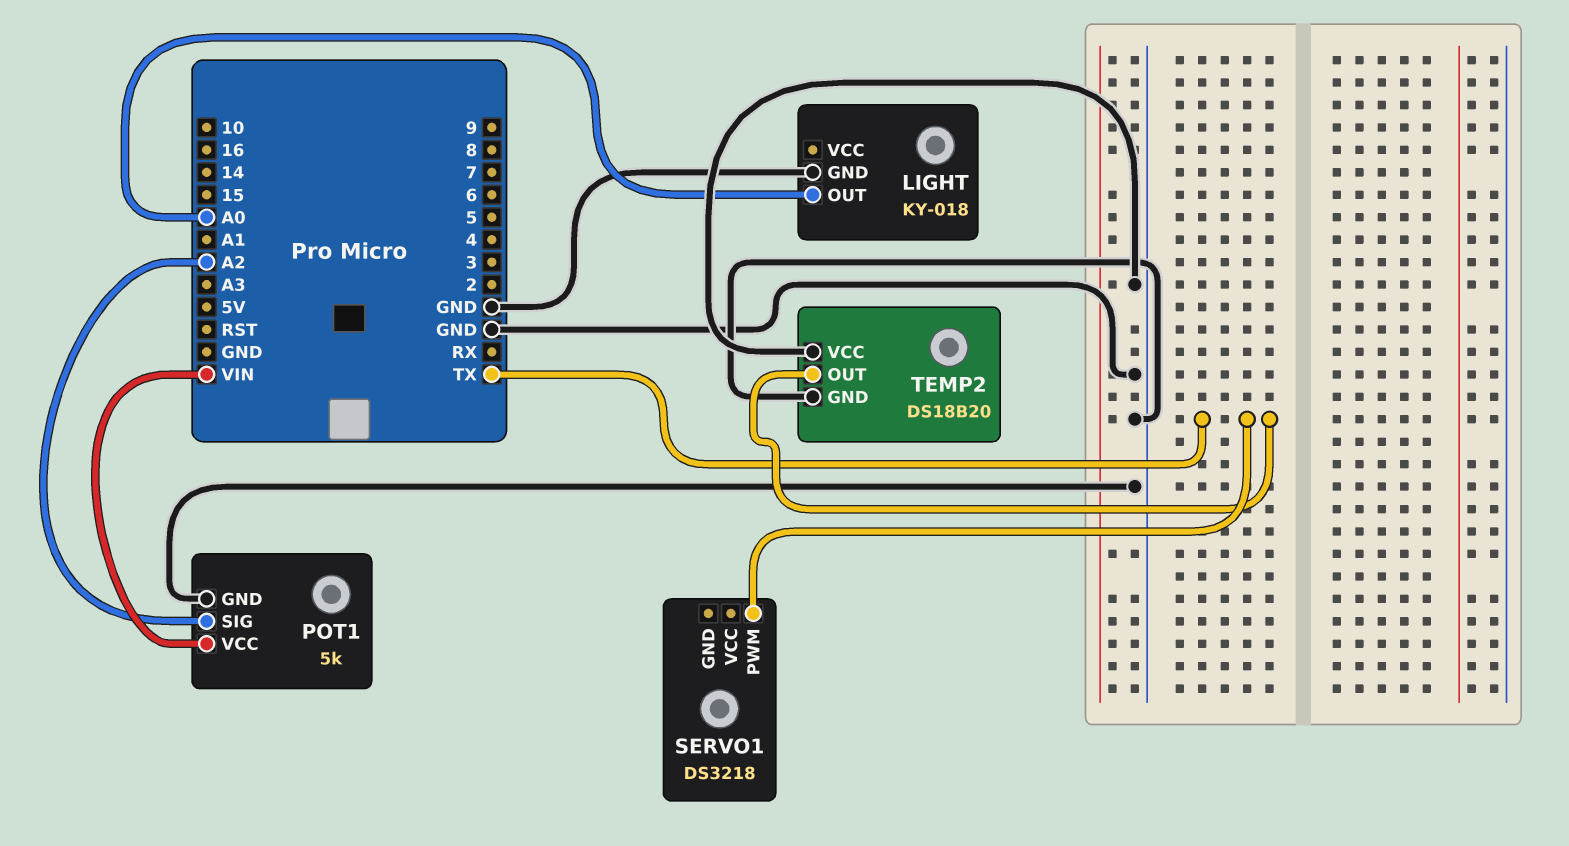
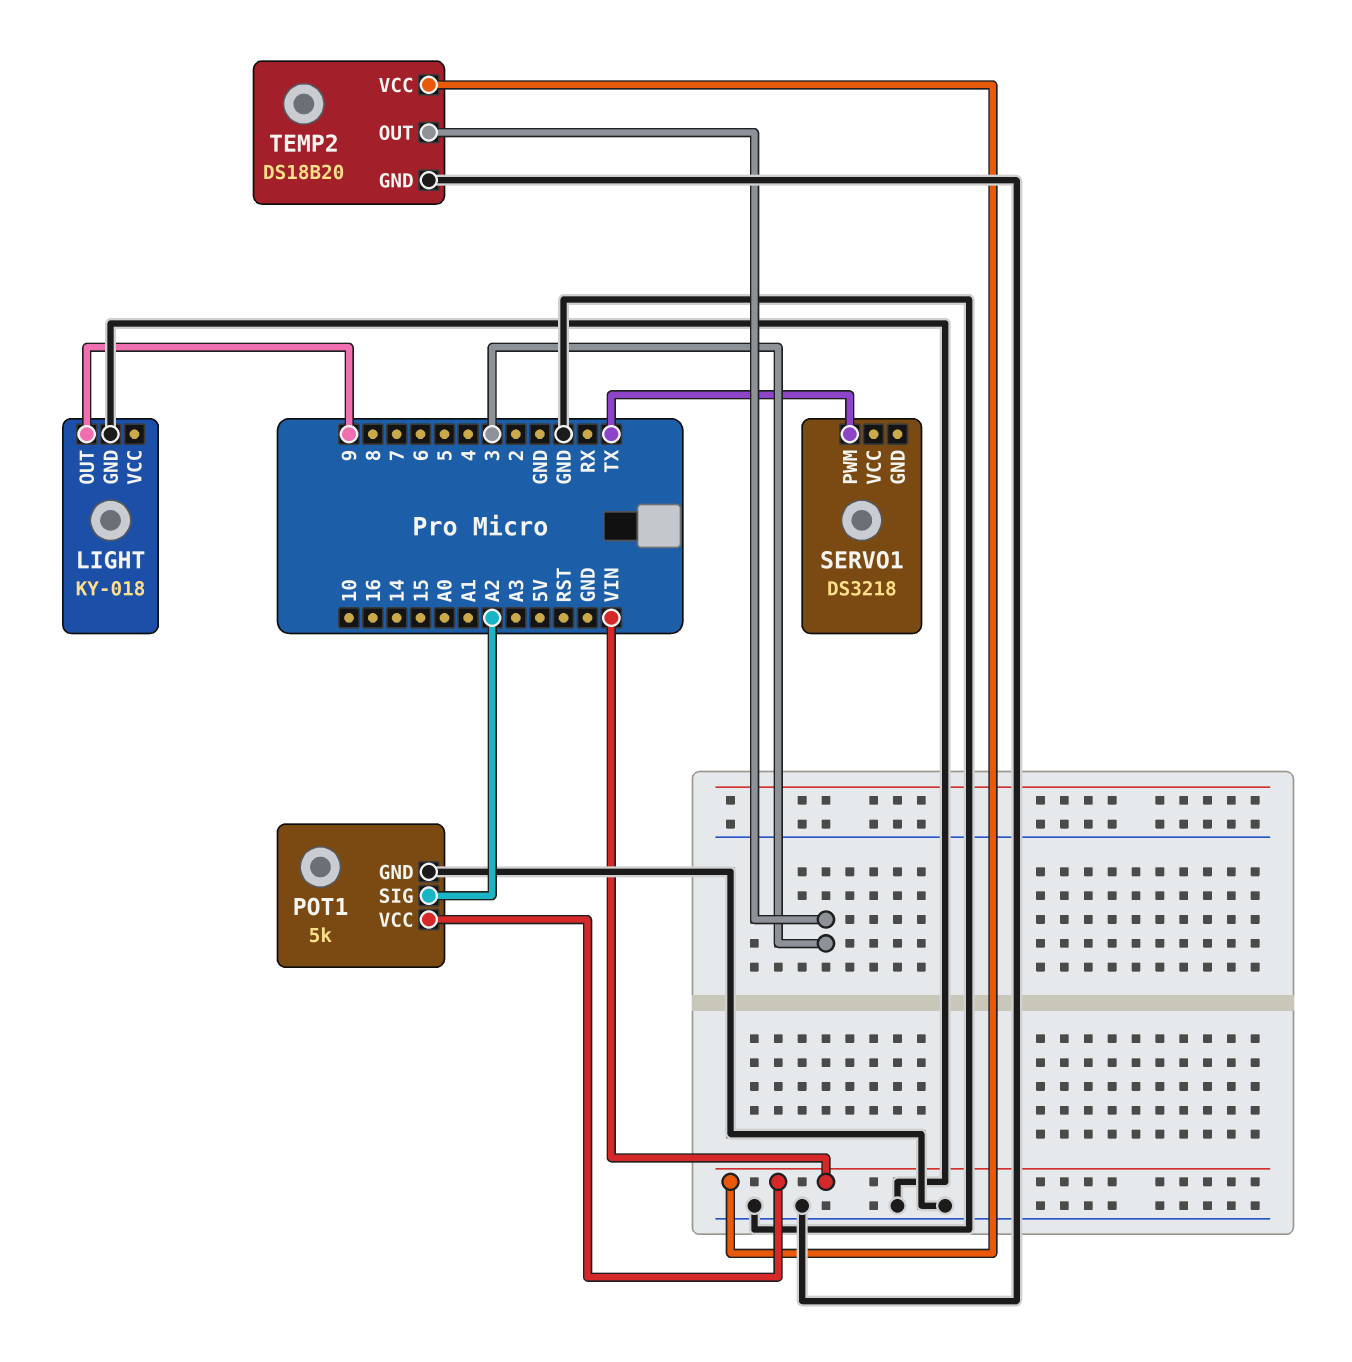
LIGHT pin OUT: A0 -> 9
TEMP2 pin OUT: TX -> 3
TEMP2 pin VCC: GND -> VIN

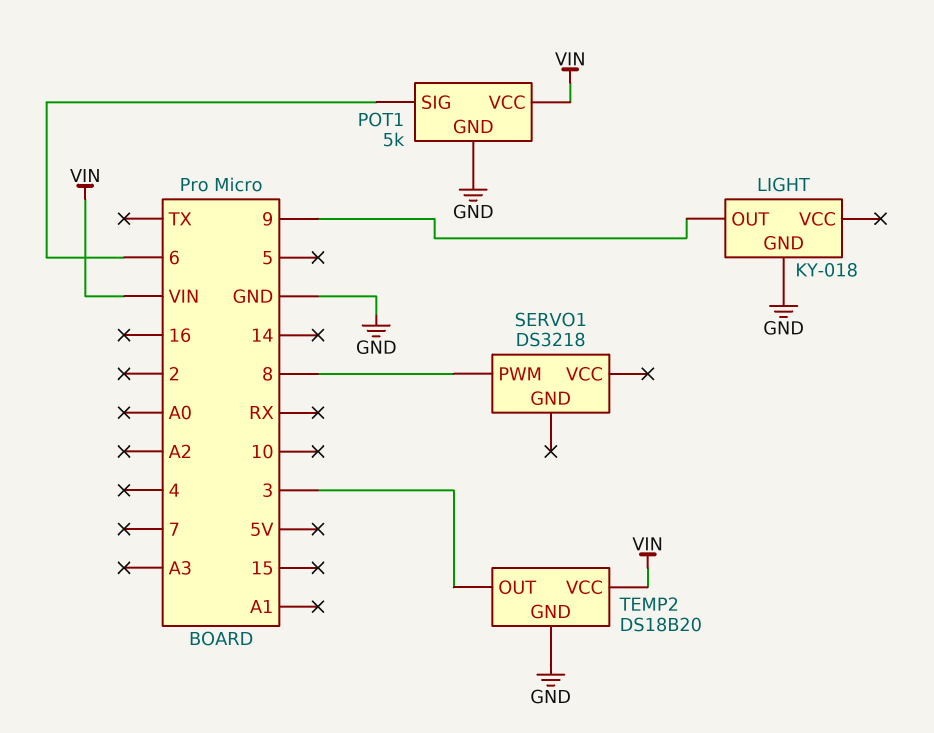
POT1 pin SIG: A2 -> 6
SERVO1 pin PWM: TX -> 8

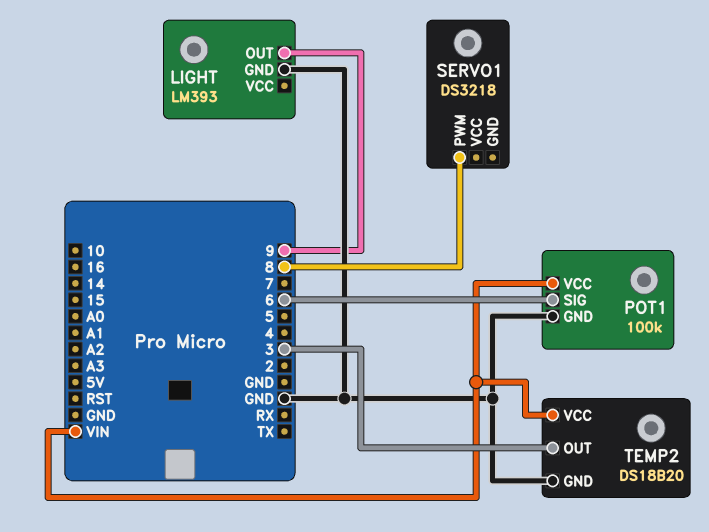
LIGHT: KY-018 -> LM393
POT1: 5k -> 100k

